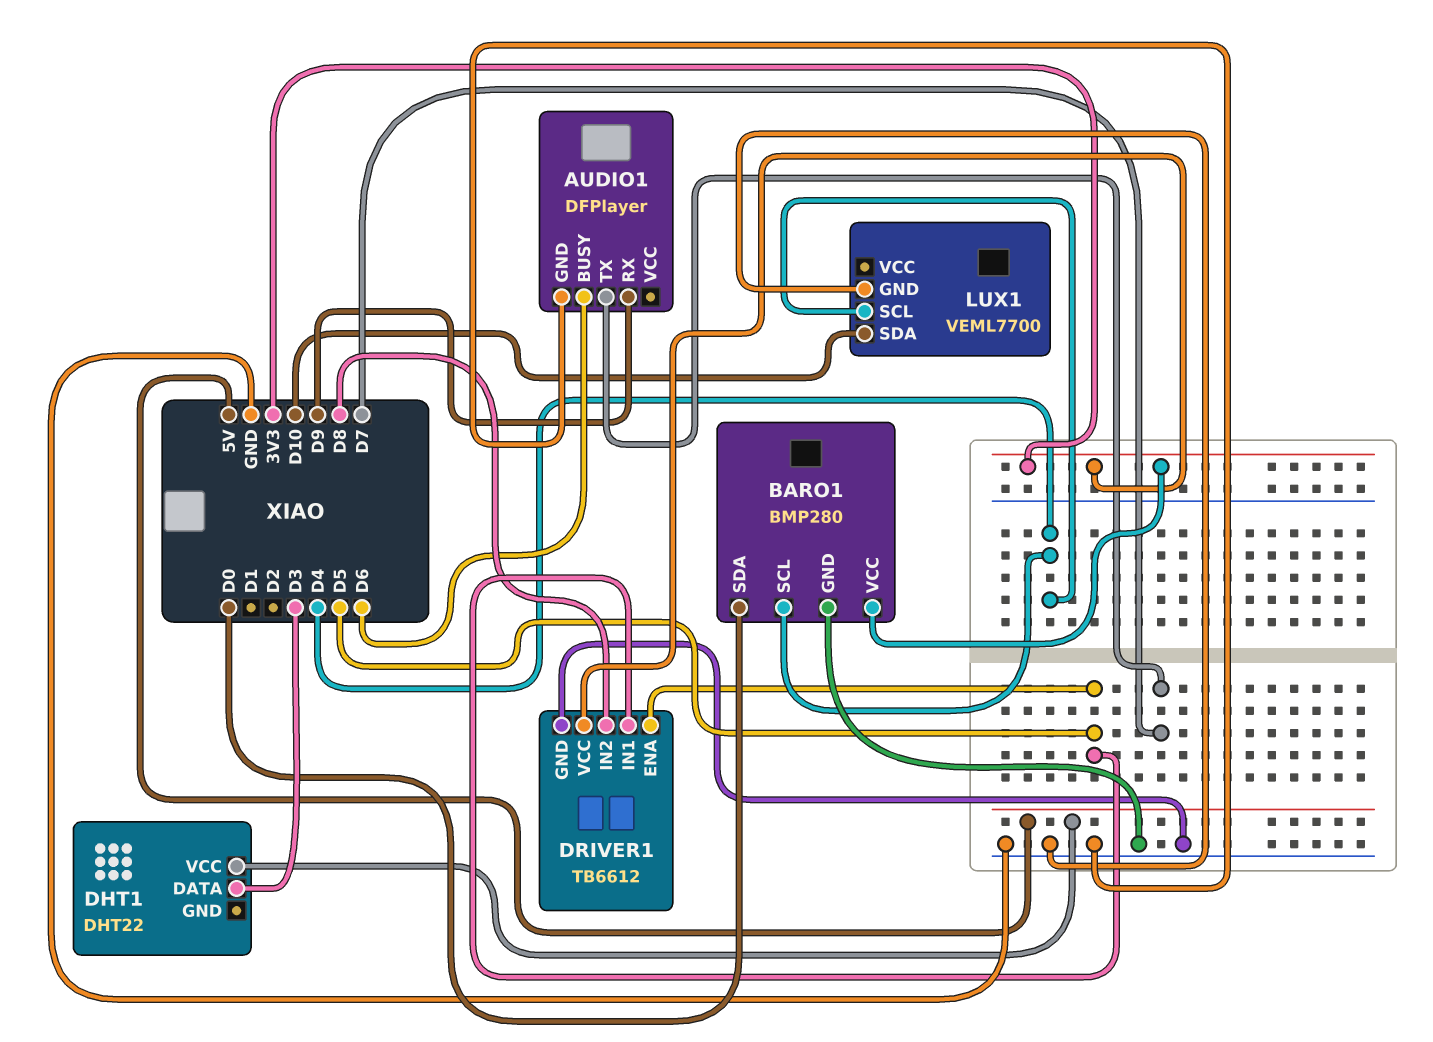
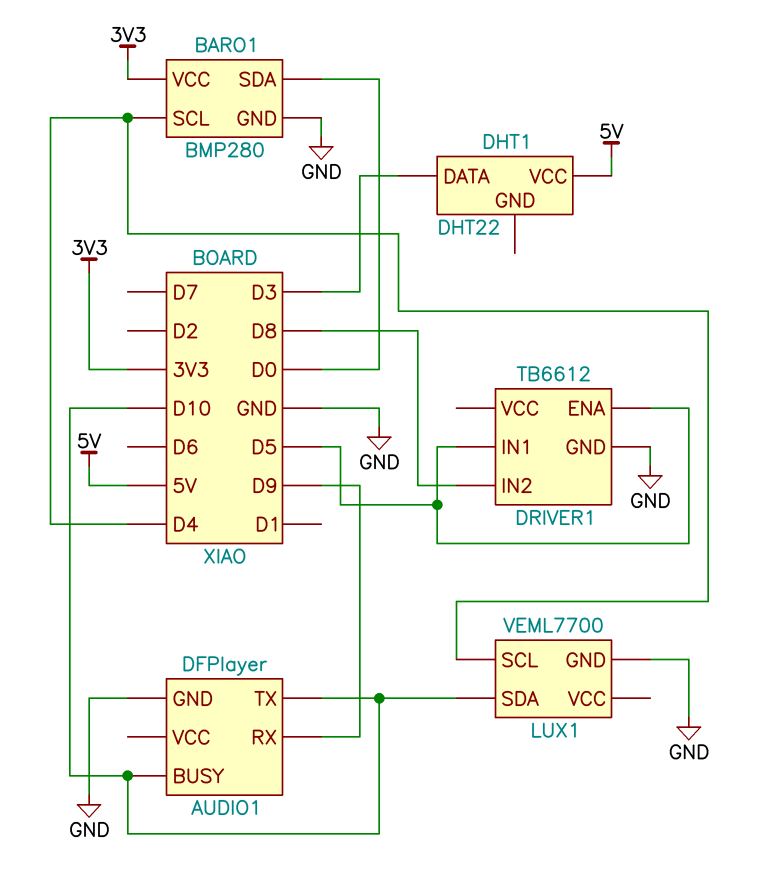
AUDIO1 pin BUSY: D6 -> D10
AUDIO1 pin TX: D7 -> D10
DRIVER1 pin VCC: 3V3 -> none

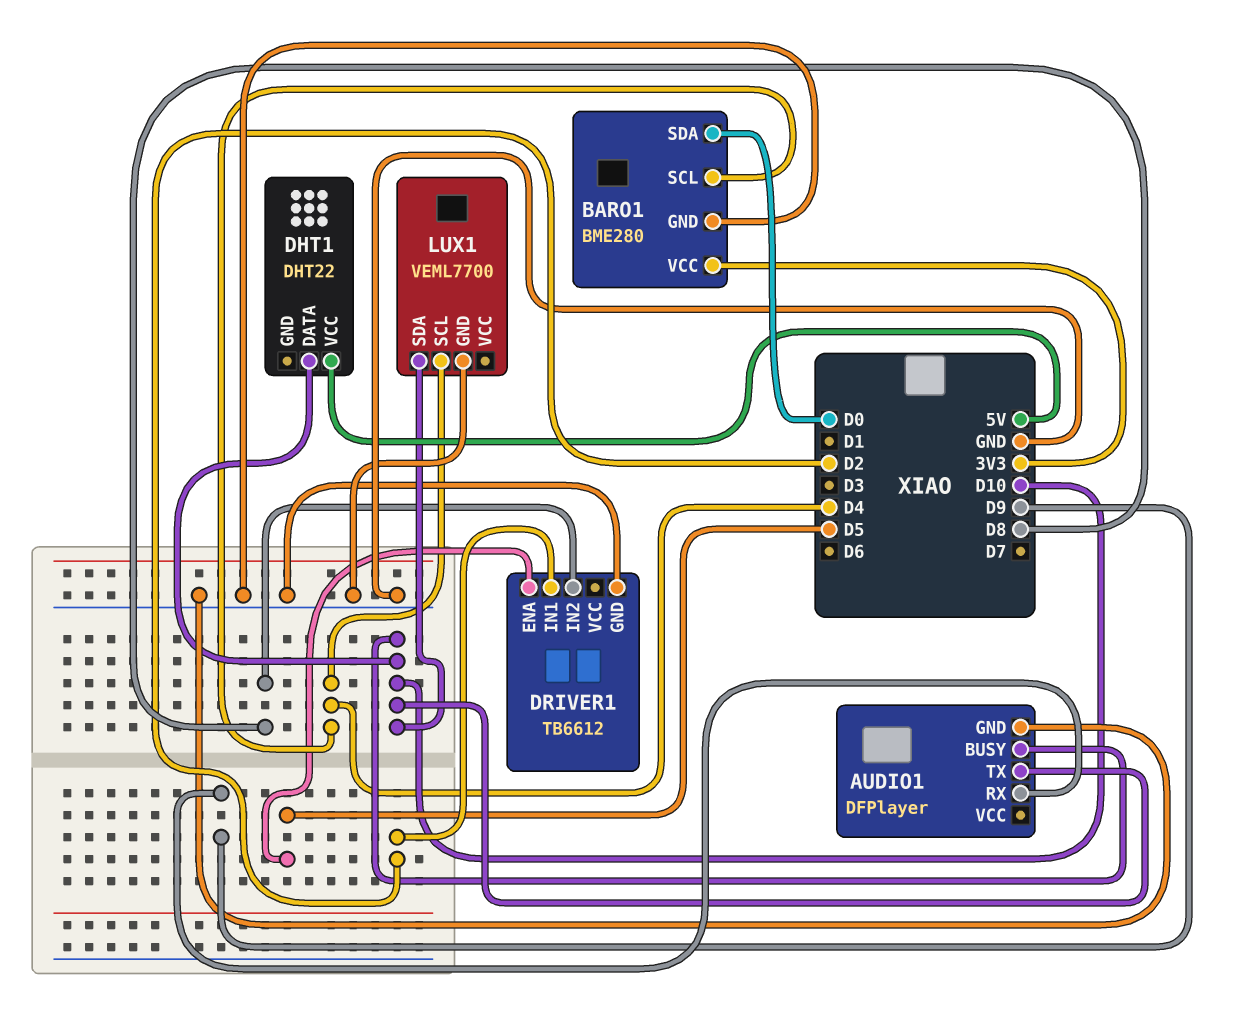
BARO1: BMP280 -> BME280
DHT1 pin DATA: D3 -> D10
DRIVER1 pin IN1: D5 -> D2

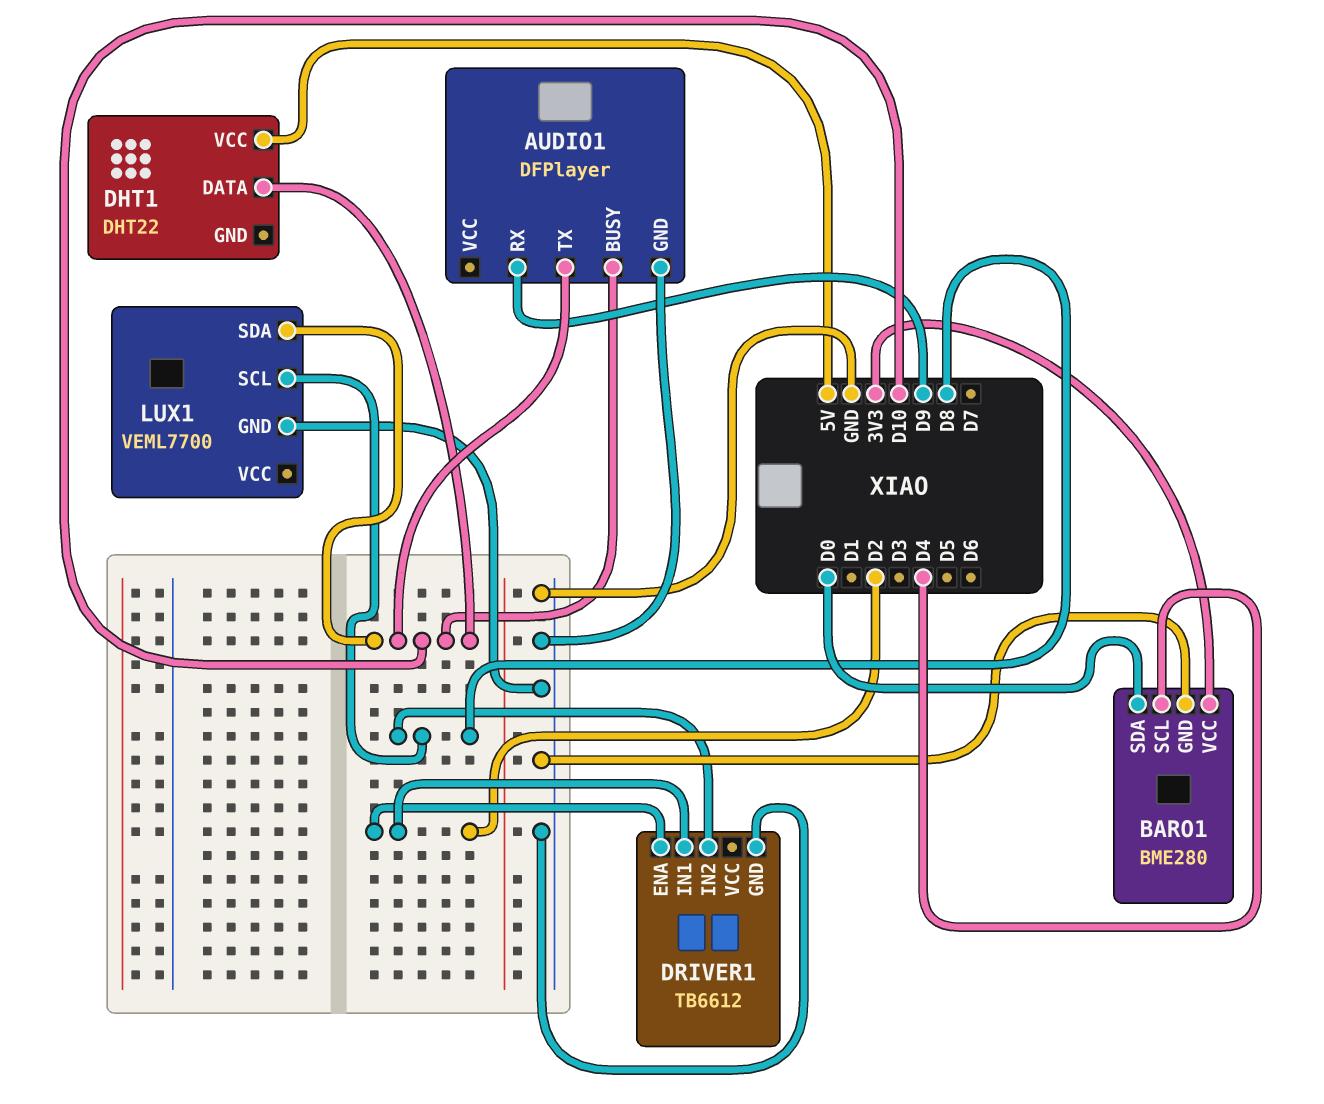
DRIVER1 pin ENA: D5 -> D2
LUX1 pin SCL: D4 -> D8

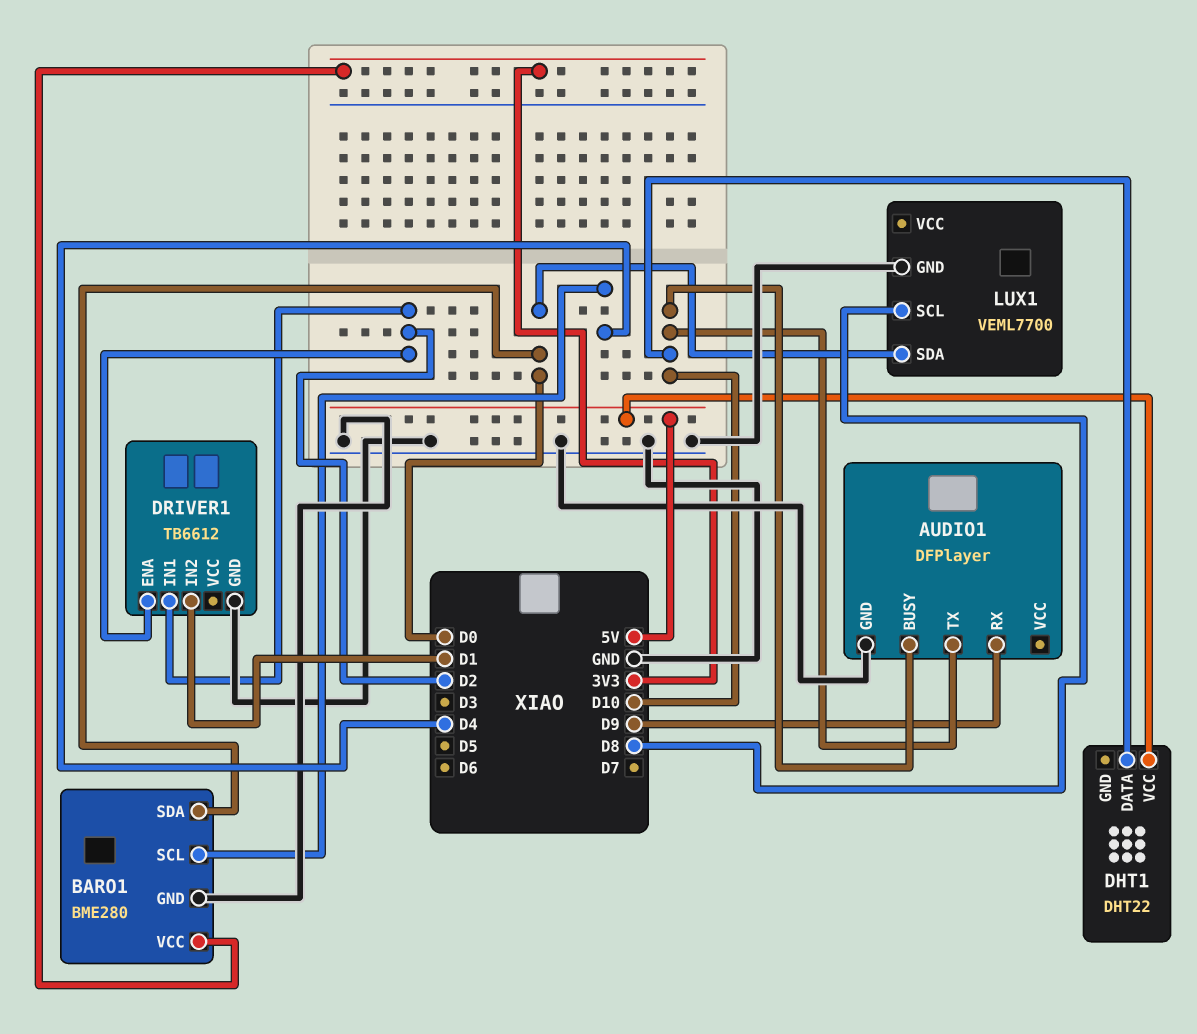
DRIVER1 pin IN2: D8 -> D1
LUX1 pin SDA: D10 -> D0

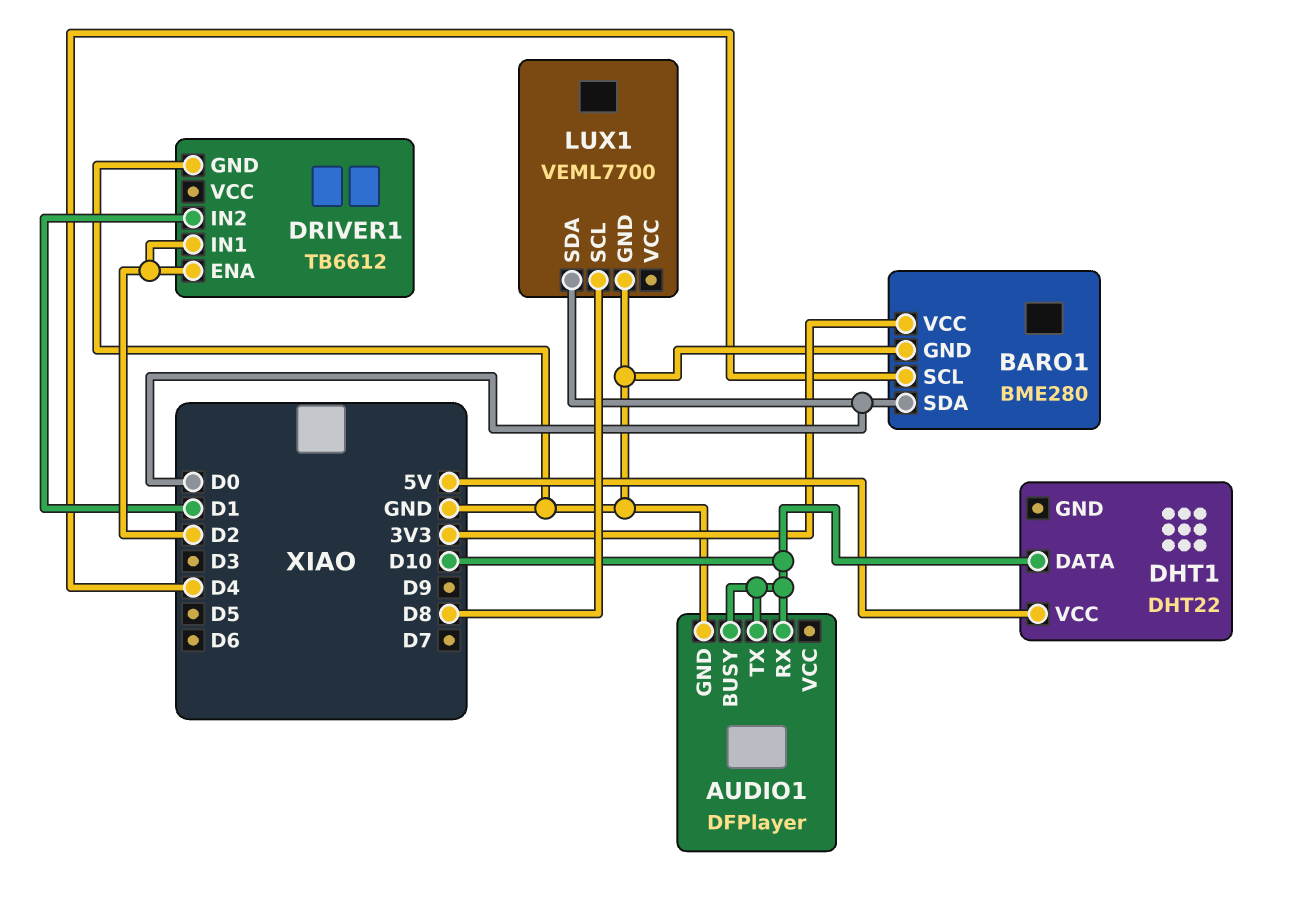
AUDIO1 pin RX: D9 -> D10

